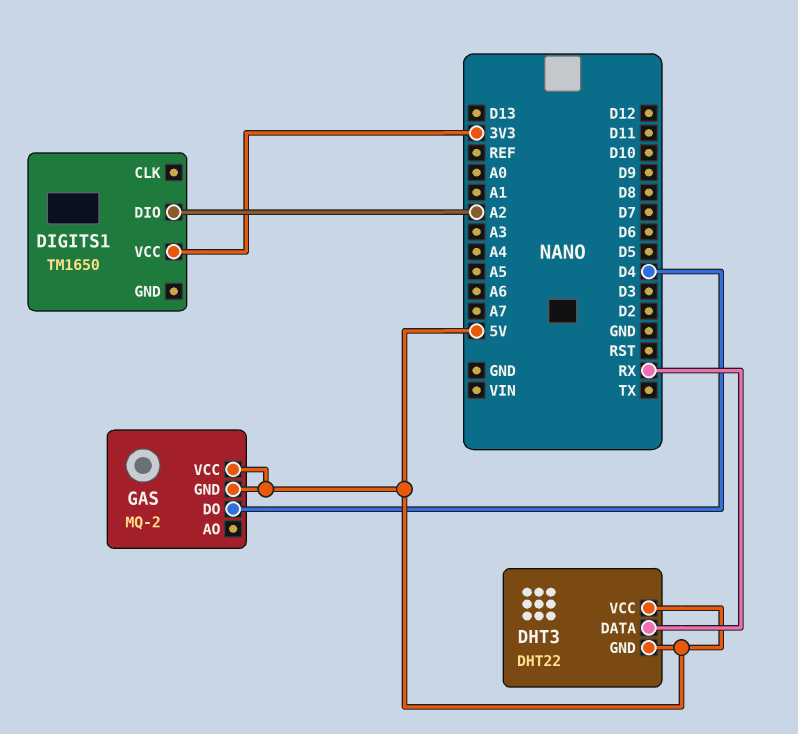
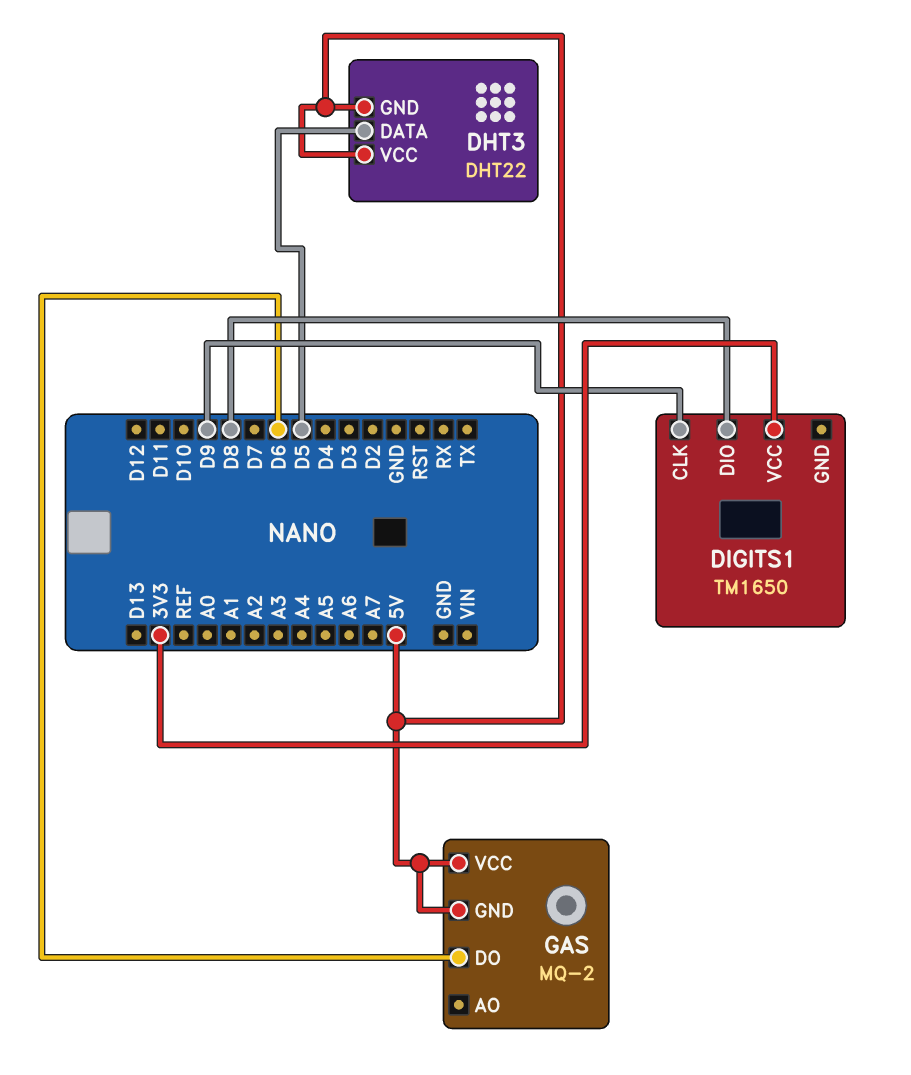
DHT3 pin DATA: RX -> D5
DIGITS1 pin CLK: none -> D9
DIGITS1 pin DIO: A2 -> D8
GAS pin DO: D4 -> D6

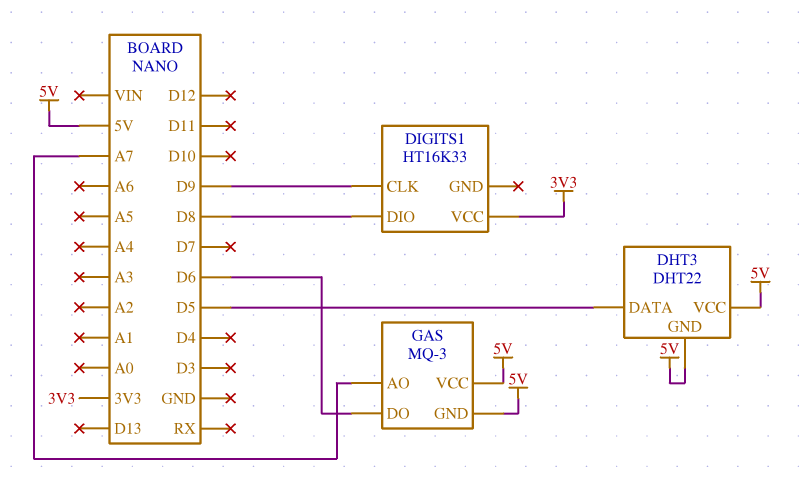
DIGITS1: TM1650 -> HT16K33
GAS: MQ-2 -> MQ-3
GAS pin AO: none -> A7

